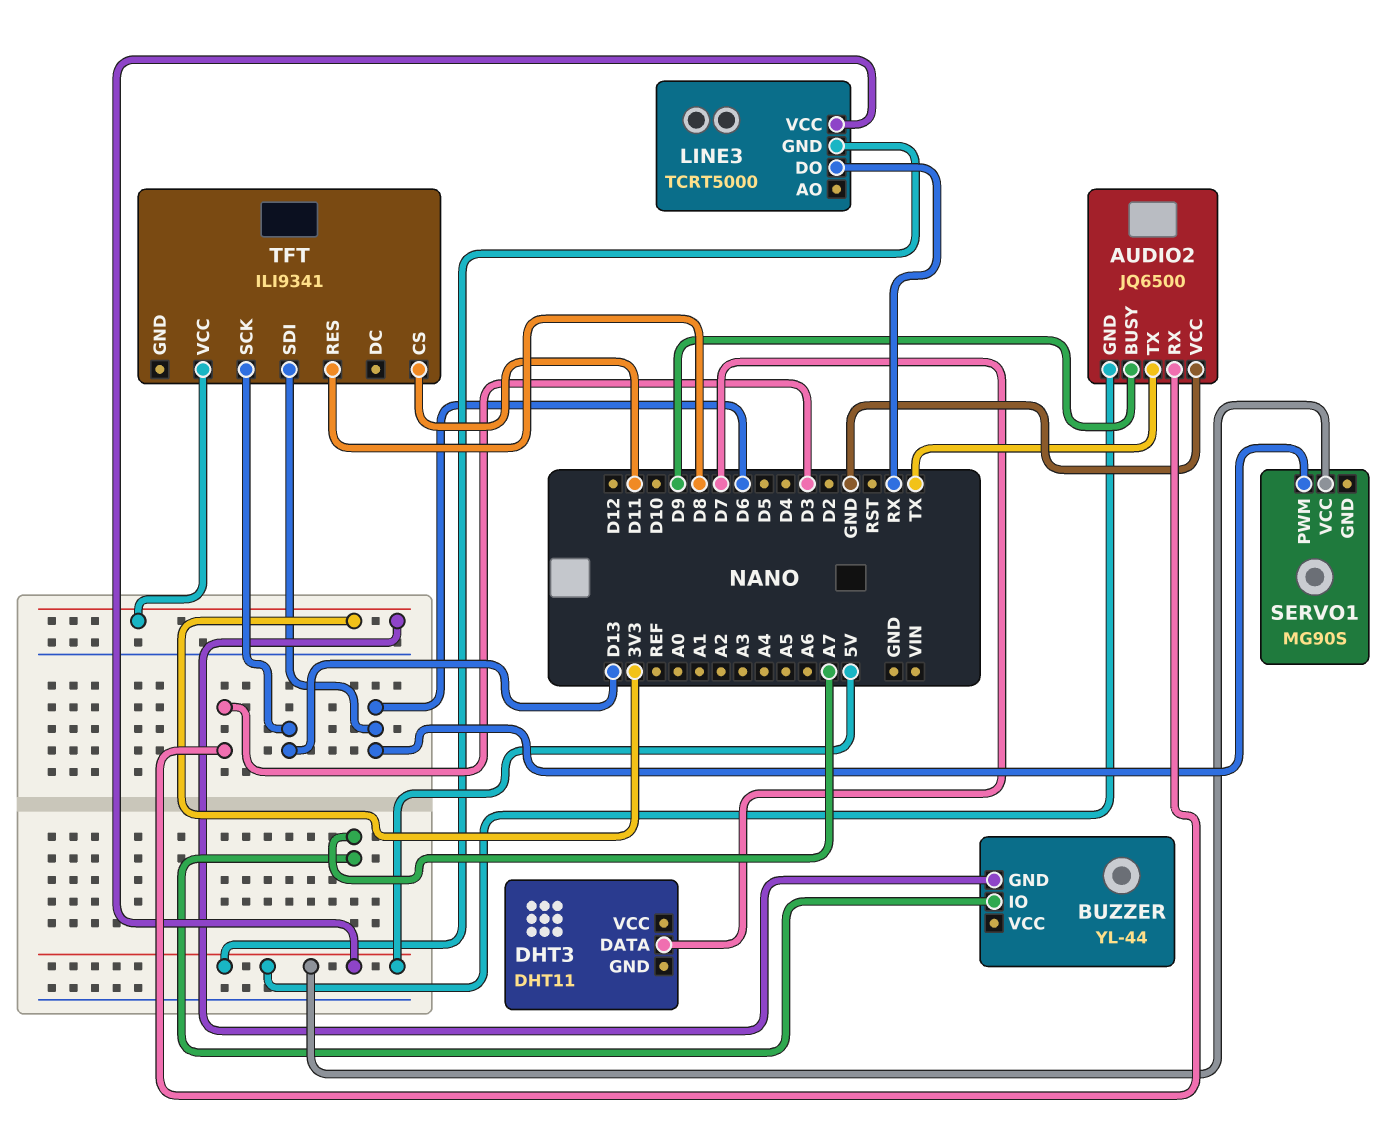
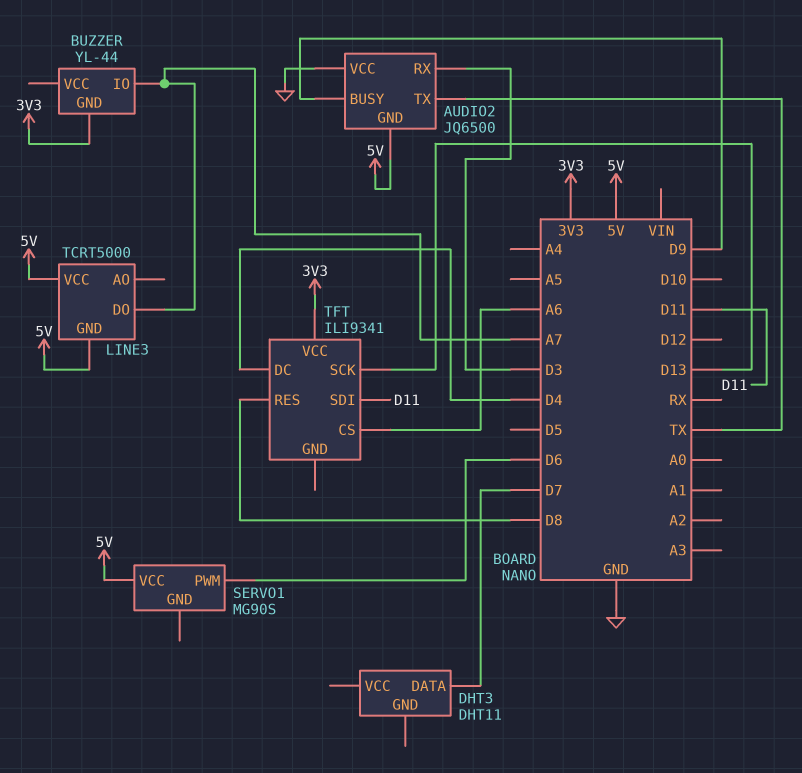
LINE3 pin DO: RX -> A7
TFT pin CS: D11 -> A6
TFT pin DC: none -> D4
TFT pin SDI: D6 -> D11

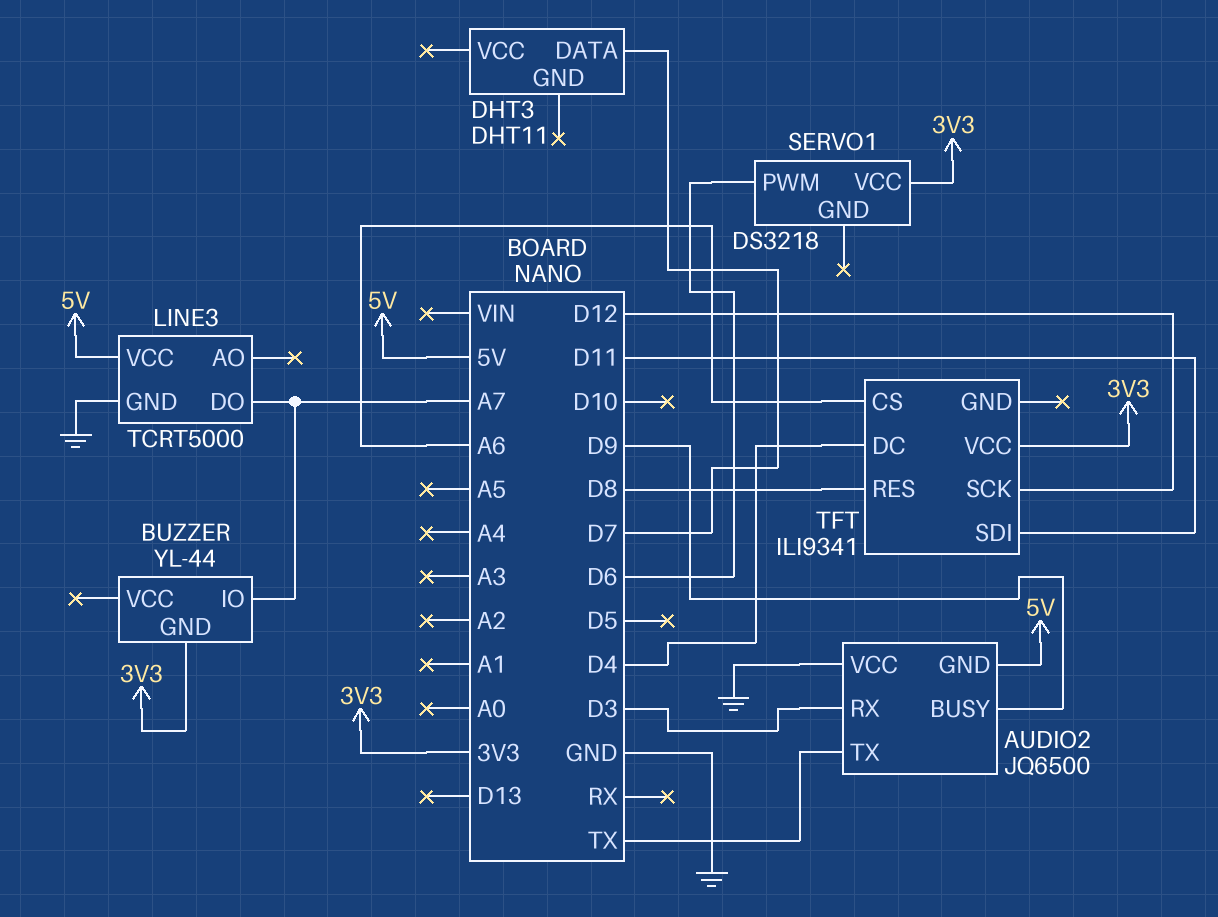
LINE3 pin GND: 5V -> GND
SERVO1: MG90S -> DS3218
SERVO1 pin VCC: 5V -> 3V3
TFT pin SCK: D13 -> D12

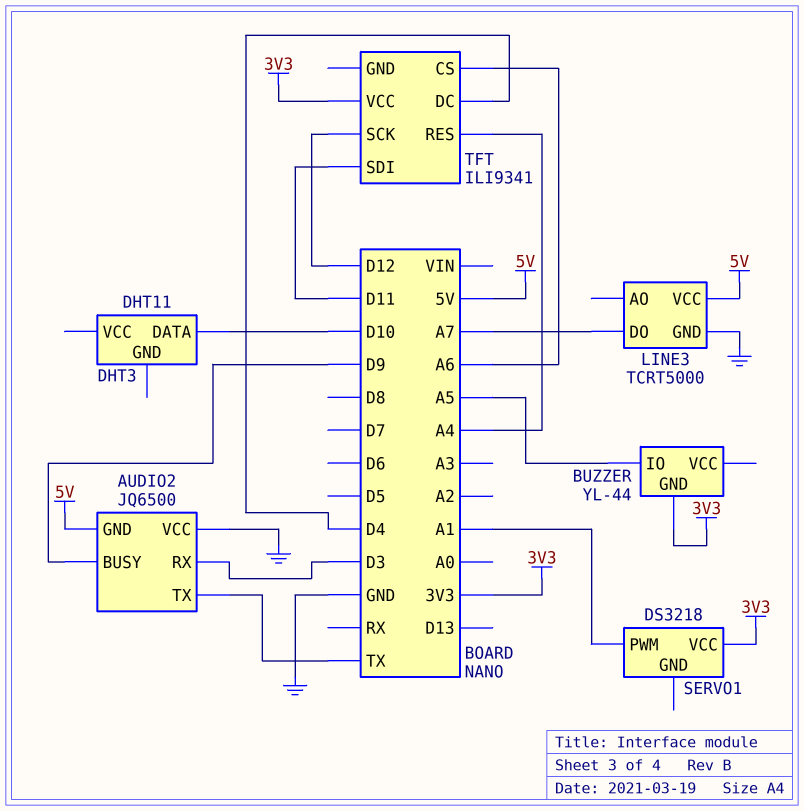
BUZZER pin IO: A7 -> A5
DHT3 pin DATA: D7 -> D10
SERVO1 pin PWM: D6 -> A1
TFT pin RES: D8 -> A4

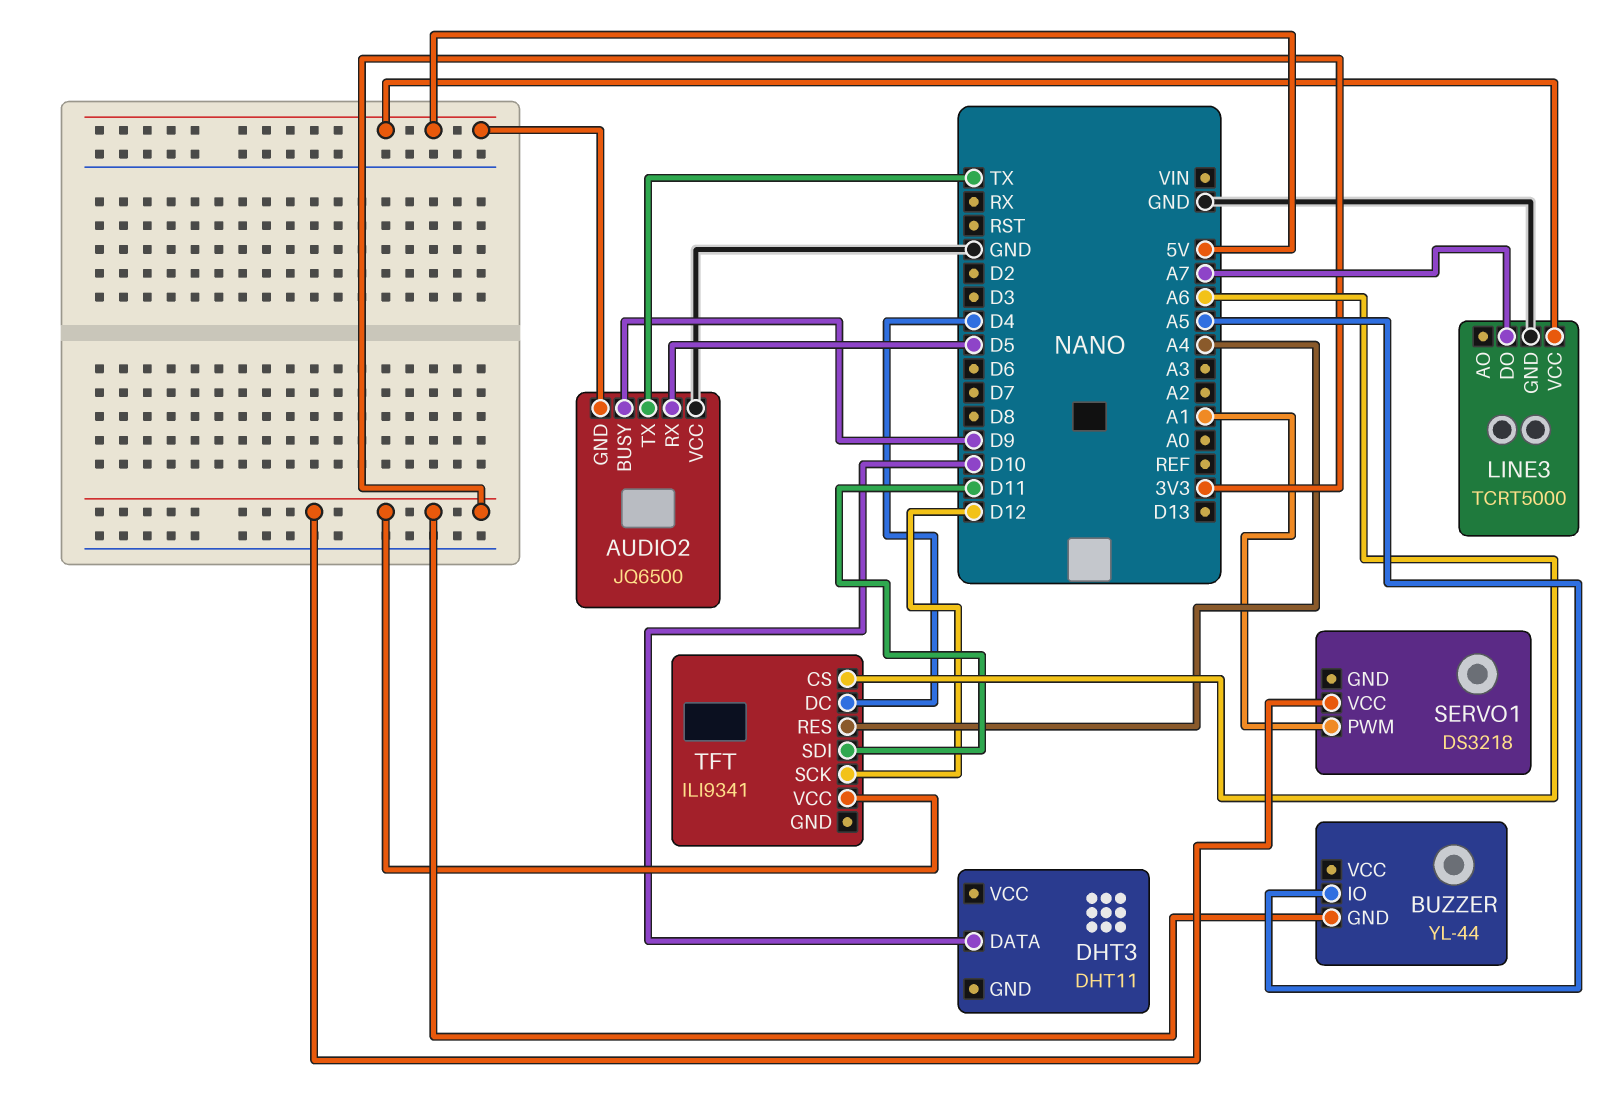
AUDIO2 pin RX: D3 -> D5

